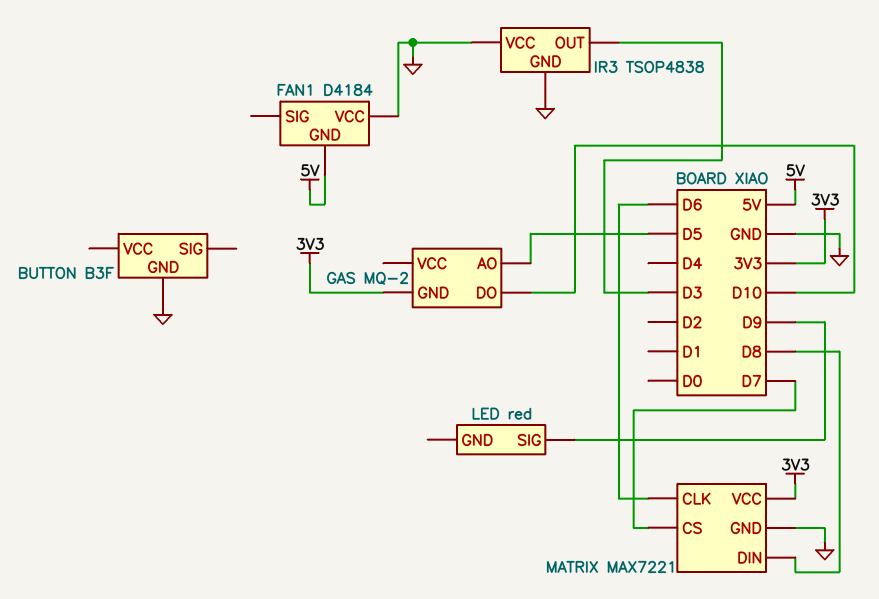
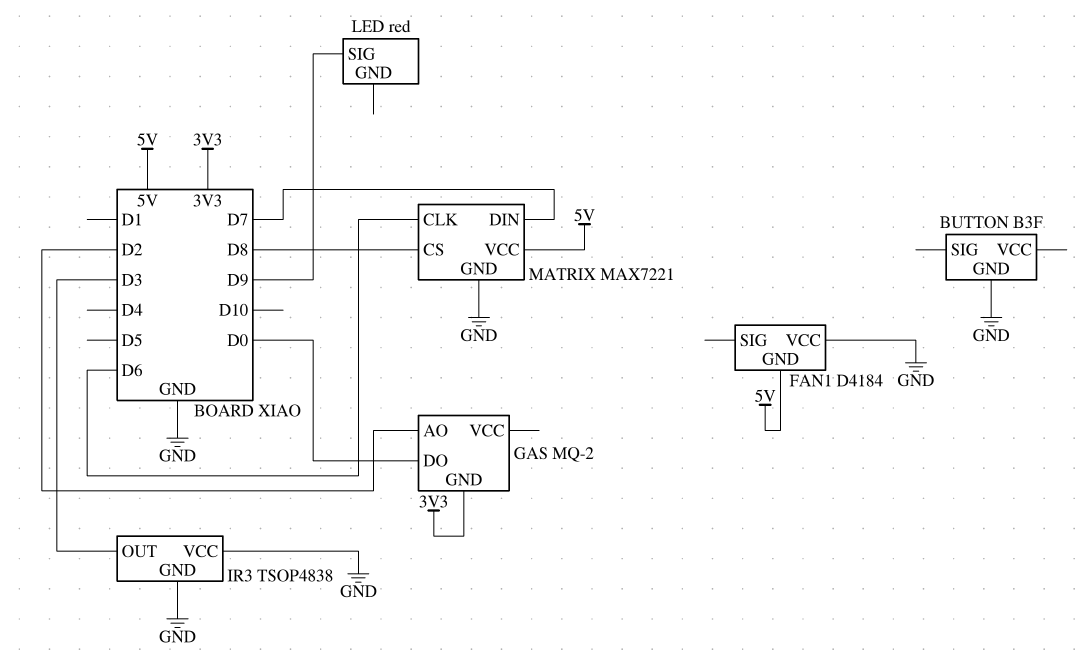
GAS pin AO: D5 -> D2
GAS pin DO: D10 -> D0
MATRIX pin CS: D7 -> D8
MATRIX pin DIN: D8 -> D7
MATRIX pin VCC: 3V3 -> 5V

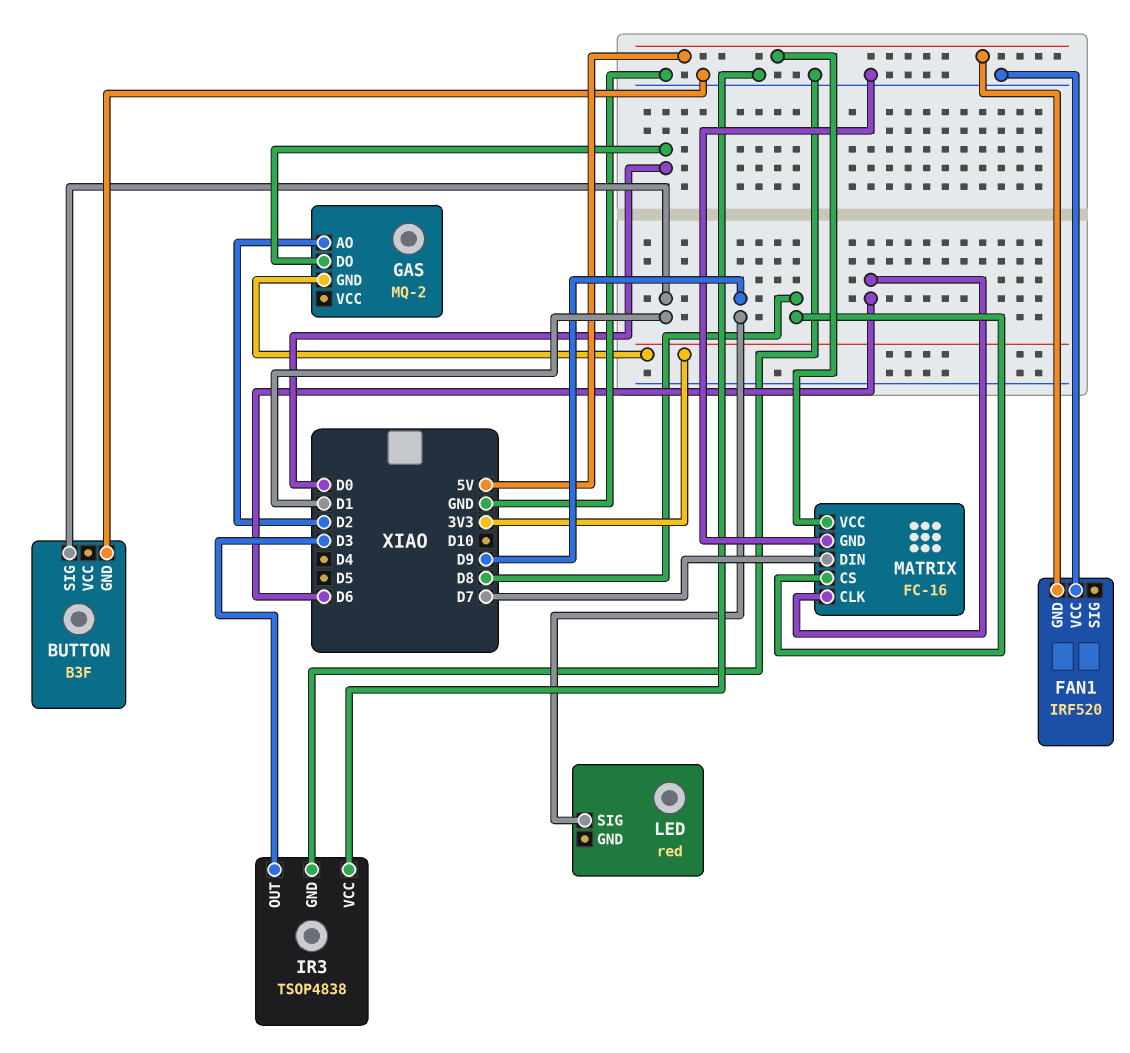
BUTTON pin SIG: none -> D1
FAN1: D4184 -> IRF520
MATRIX: MAX7221 -> FC-16

